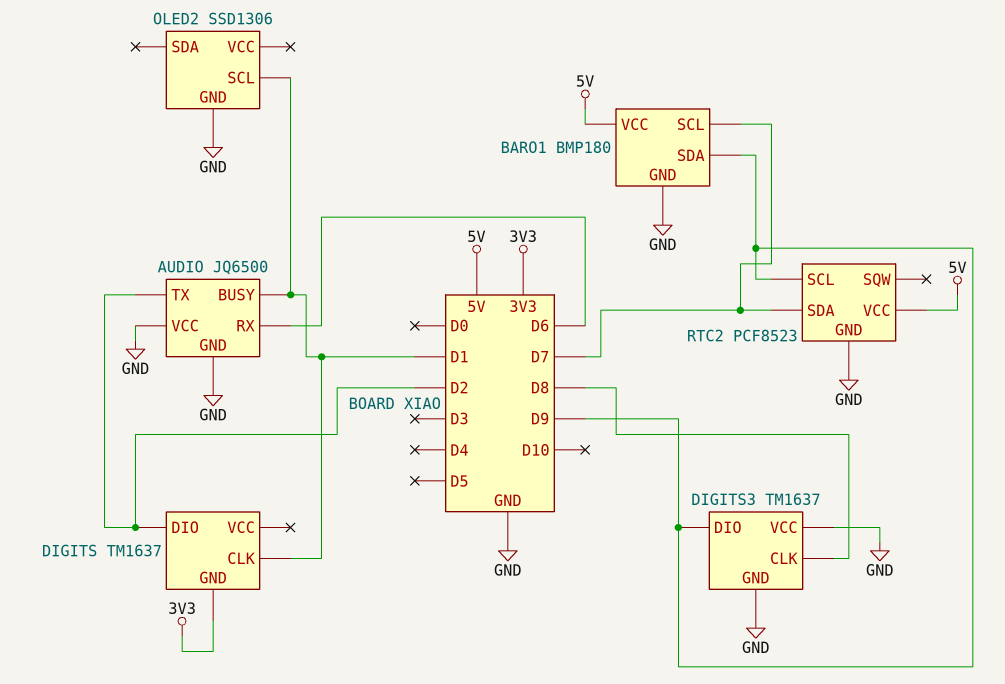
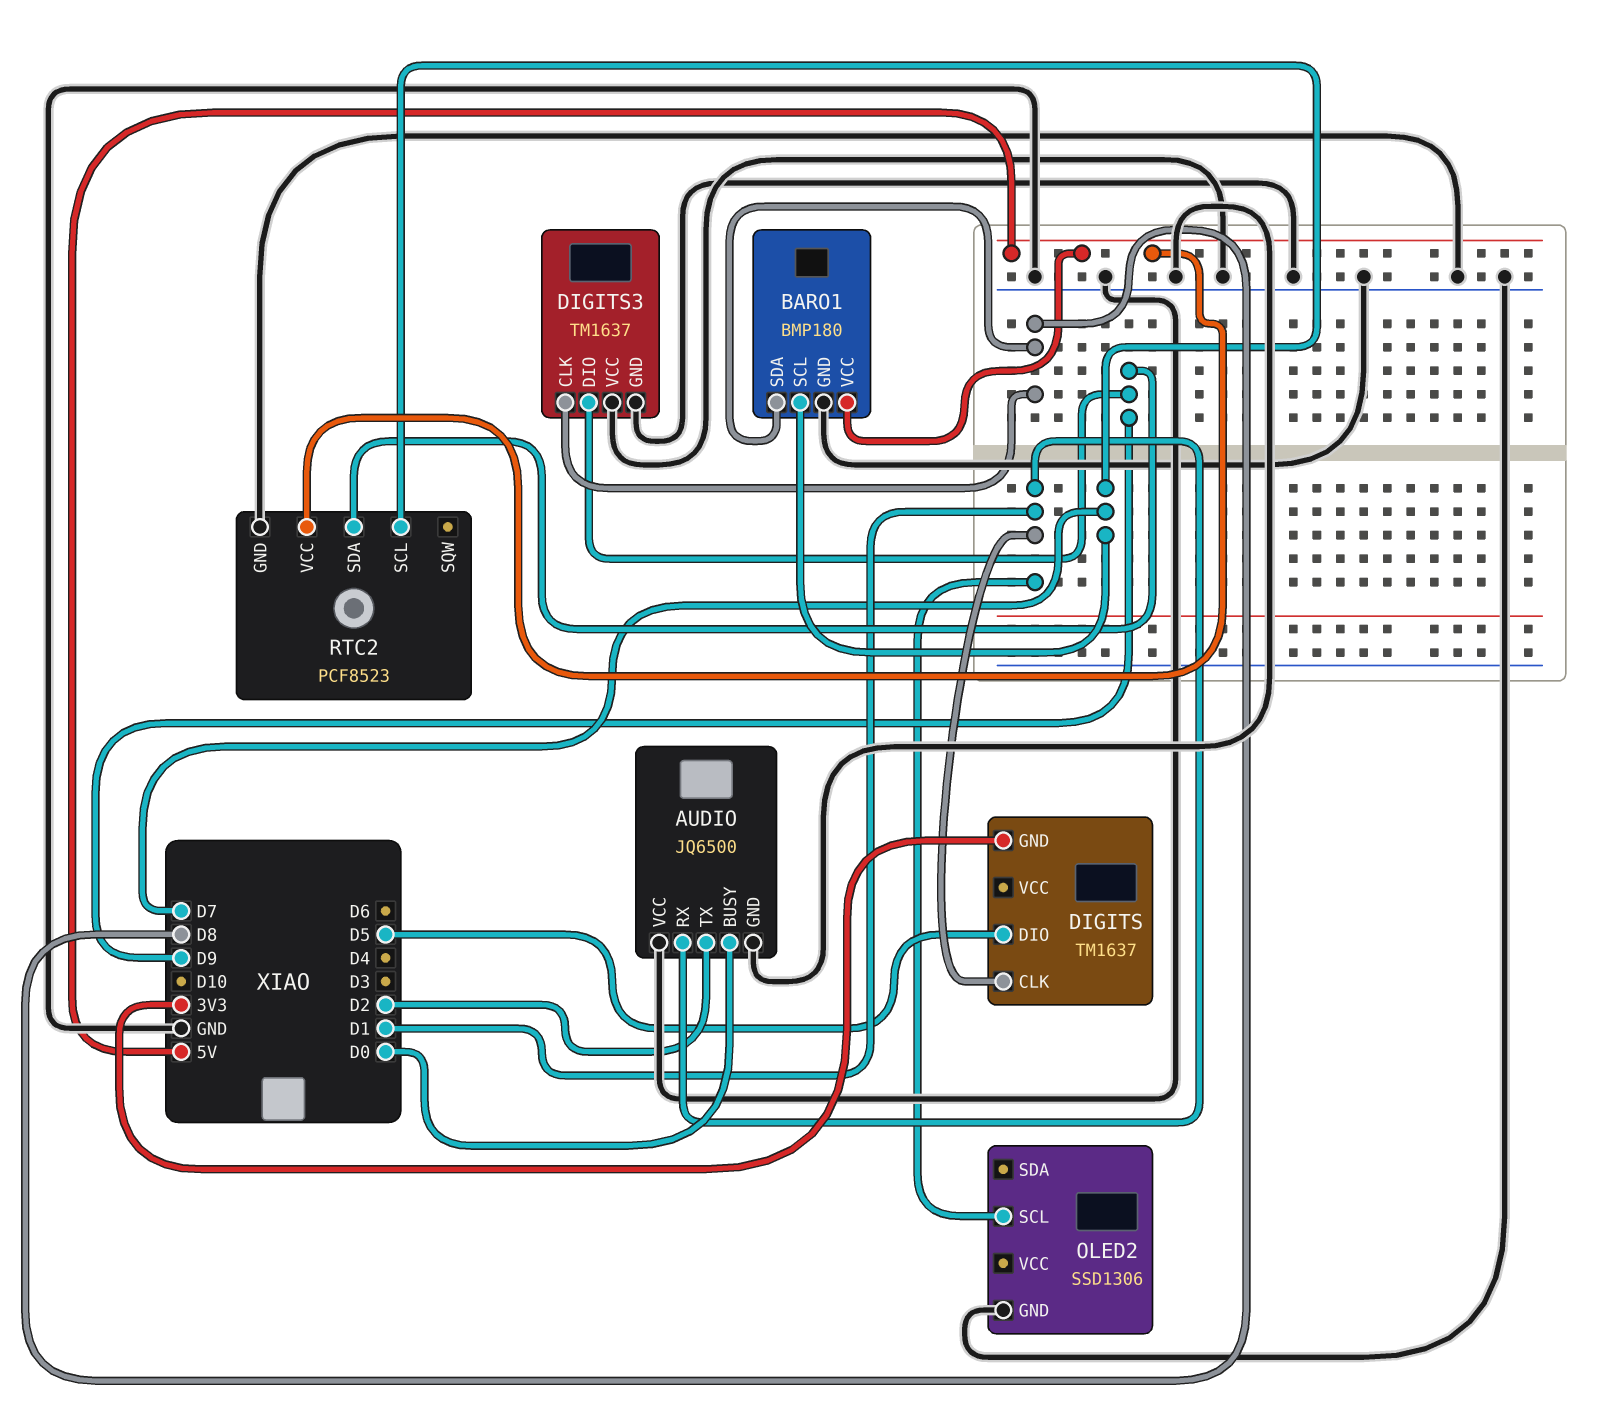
AUDIO pin BUSY: D1 -> D0
AUDIO pin RX: D6 -> D1
BARO1 pin SDA: D9 -> D8
DIGITS pin DIO: D2 -> D5
RTC2 pin SCL: D9 -> D7
RTC2 pin SDA: D7 -> D9

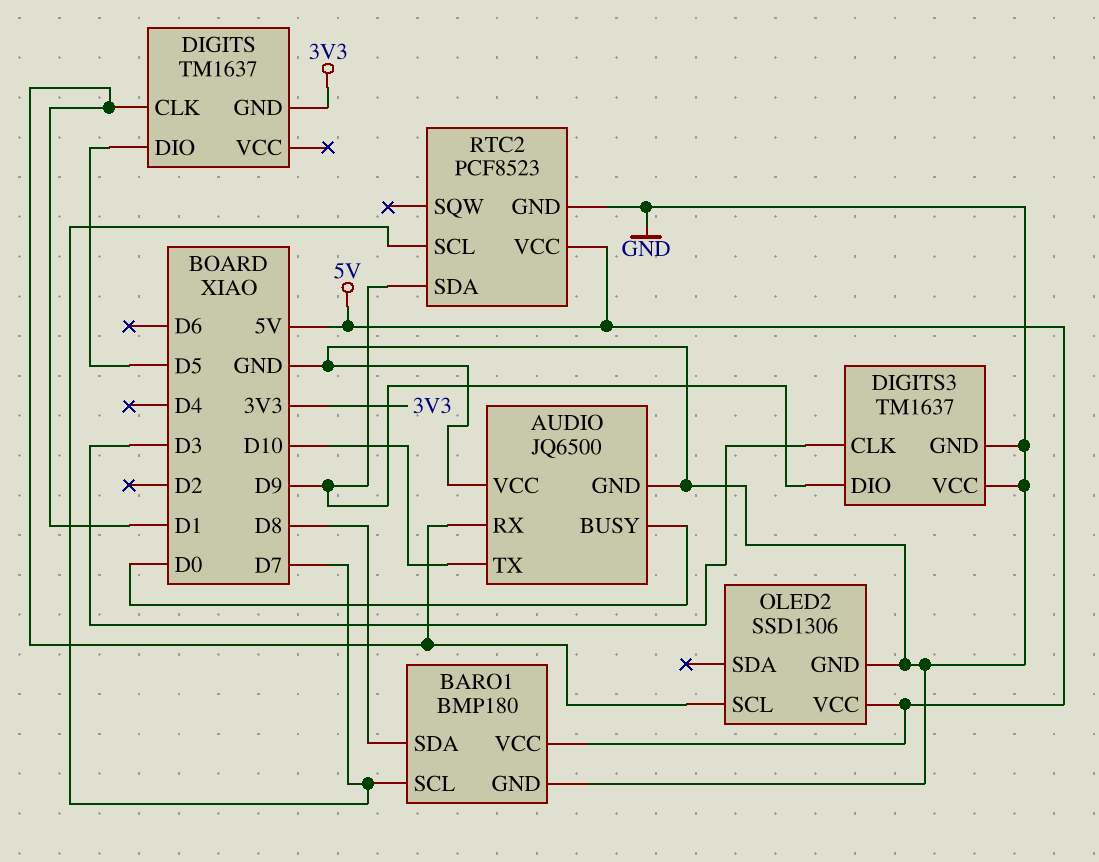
AUDIO pin TX: D2 -> D10
DIGITS3 pin CLK: D8 -> D3
OLED2 pin VCC: none -> 5V

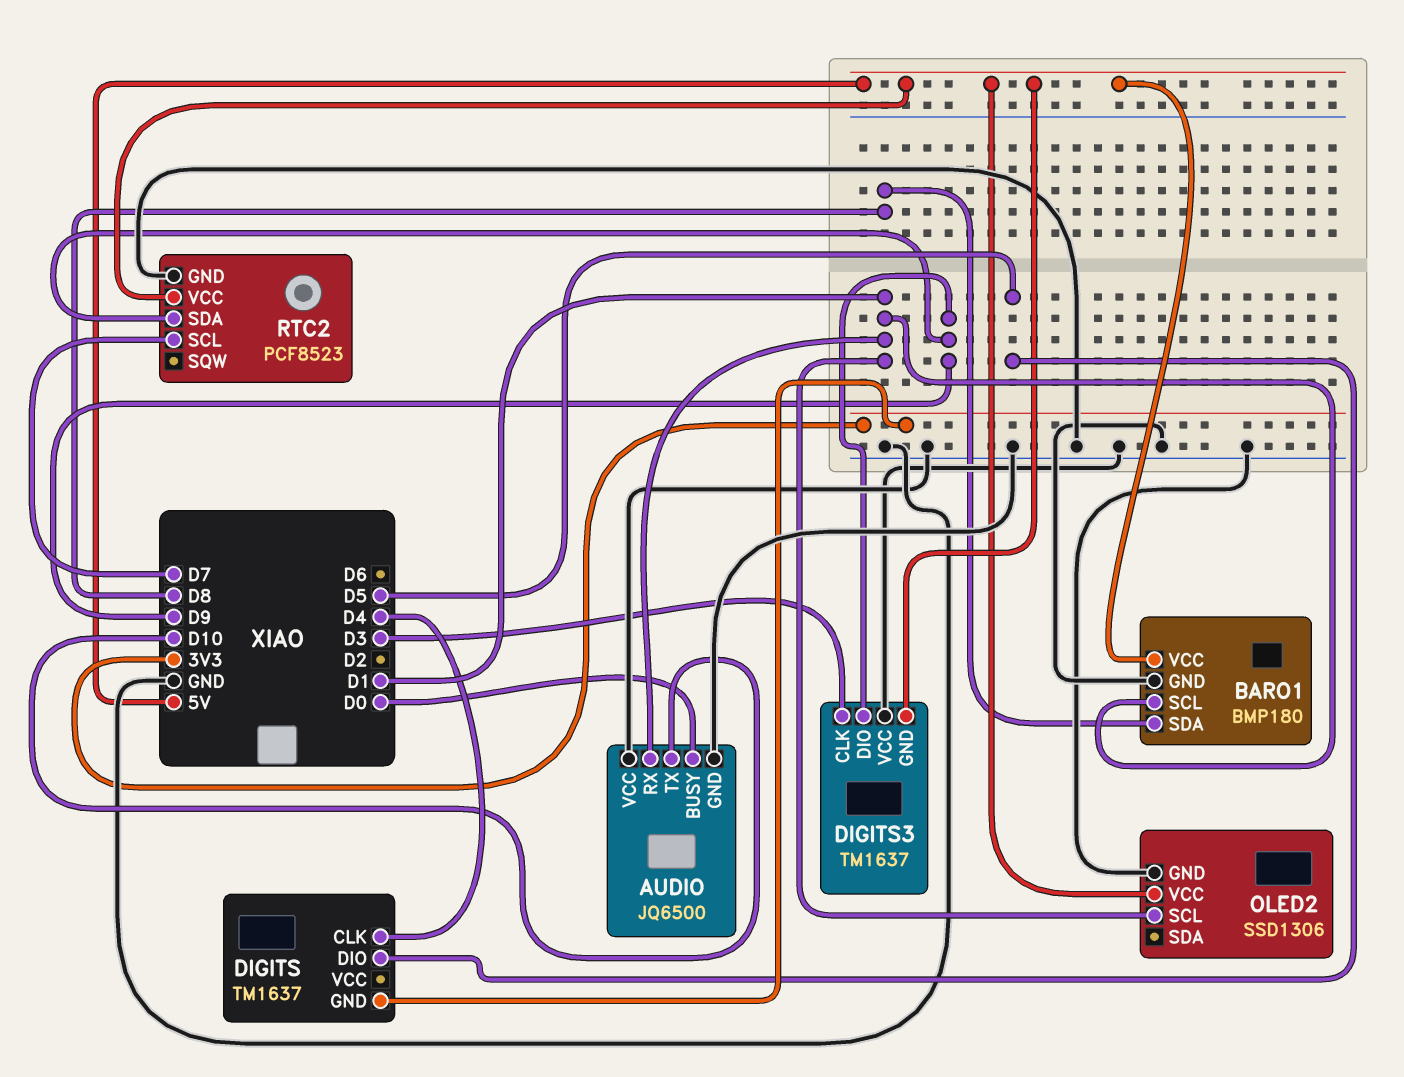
BARO1 pin SCL: D7 -> D1
DIGITS pin CLK: D1 -> D4
DIGITS3 pin GND: GND -> 5V

